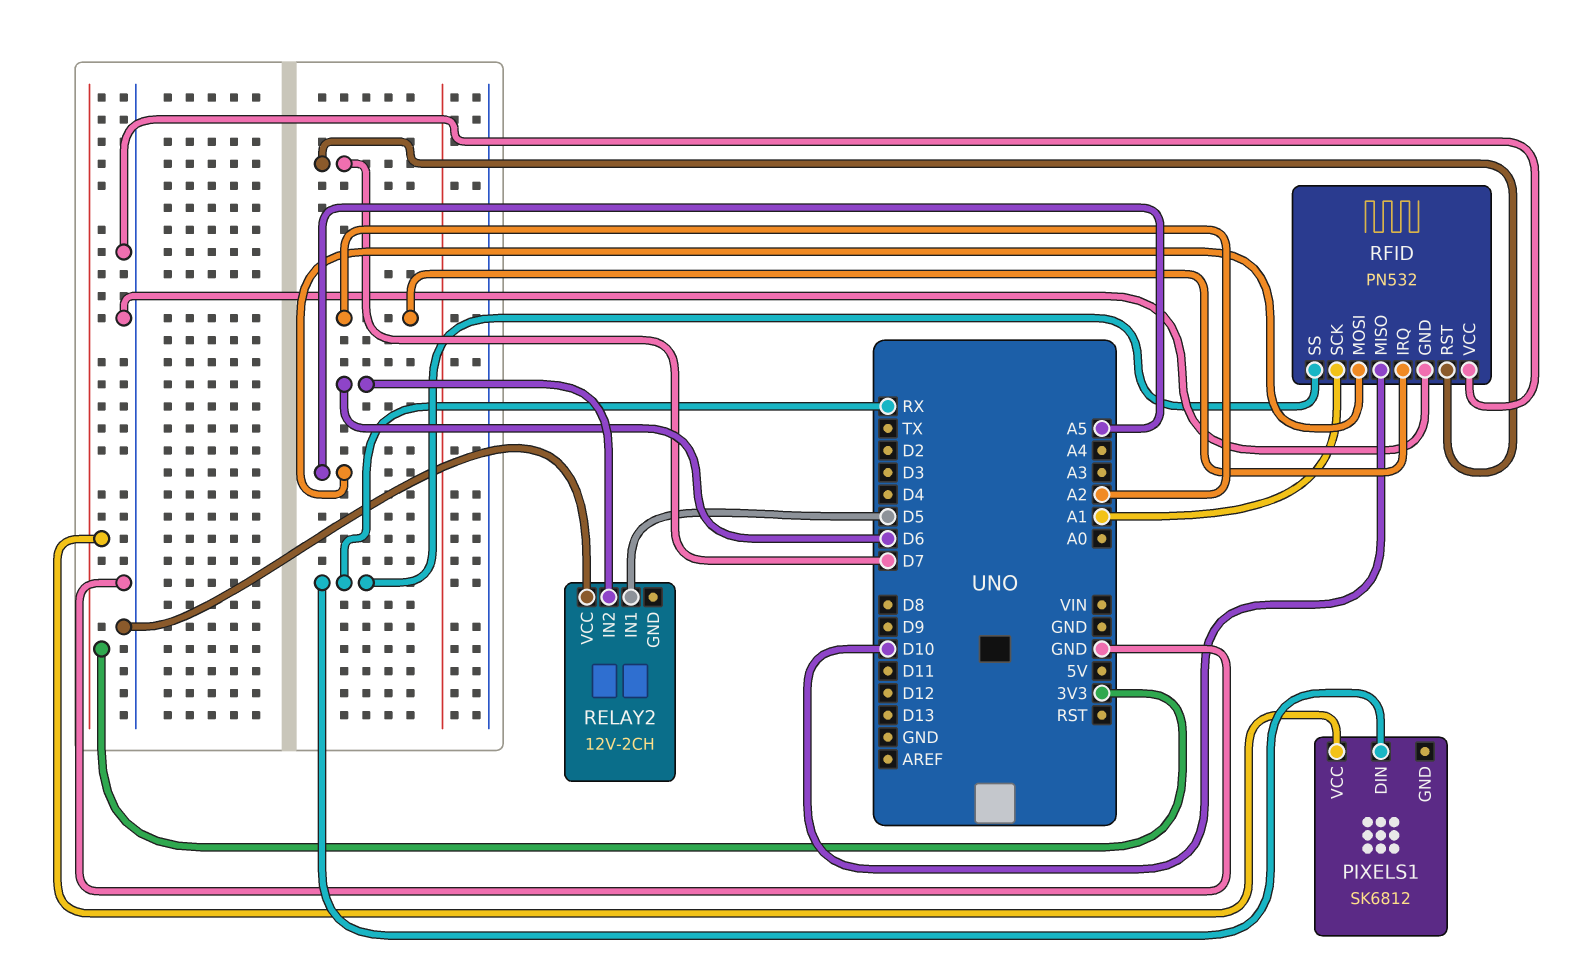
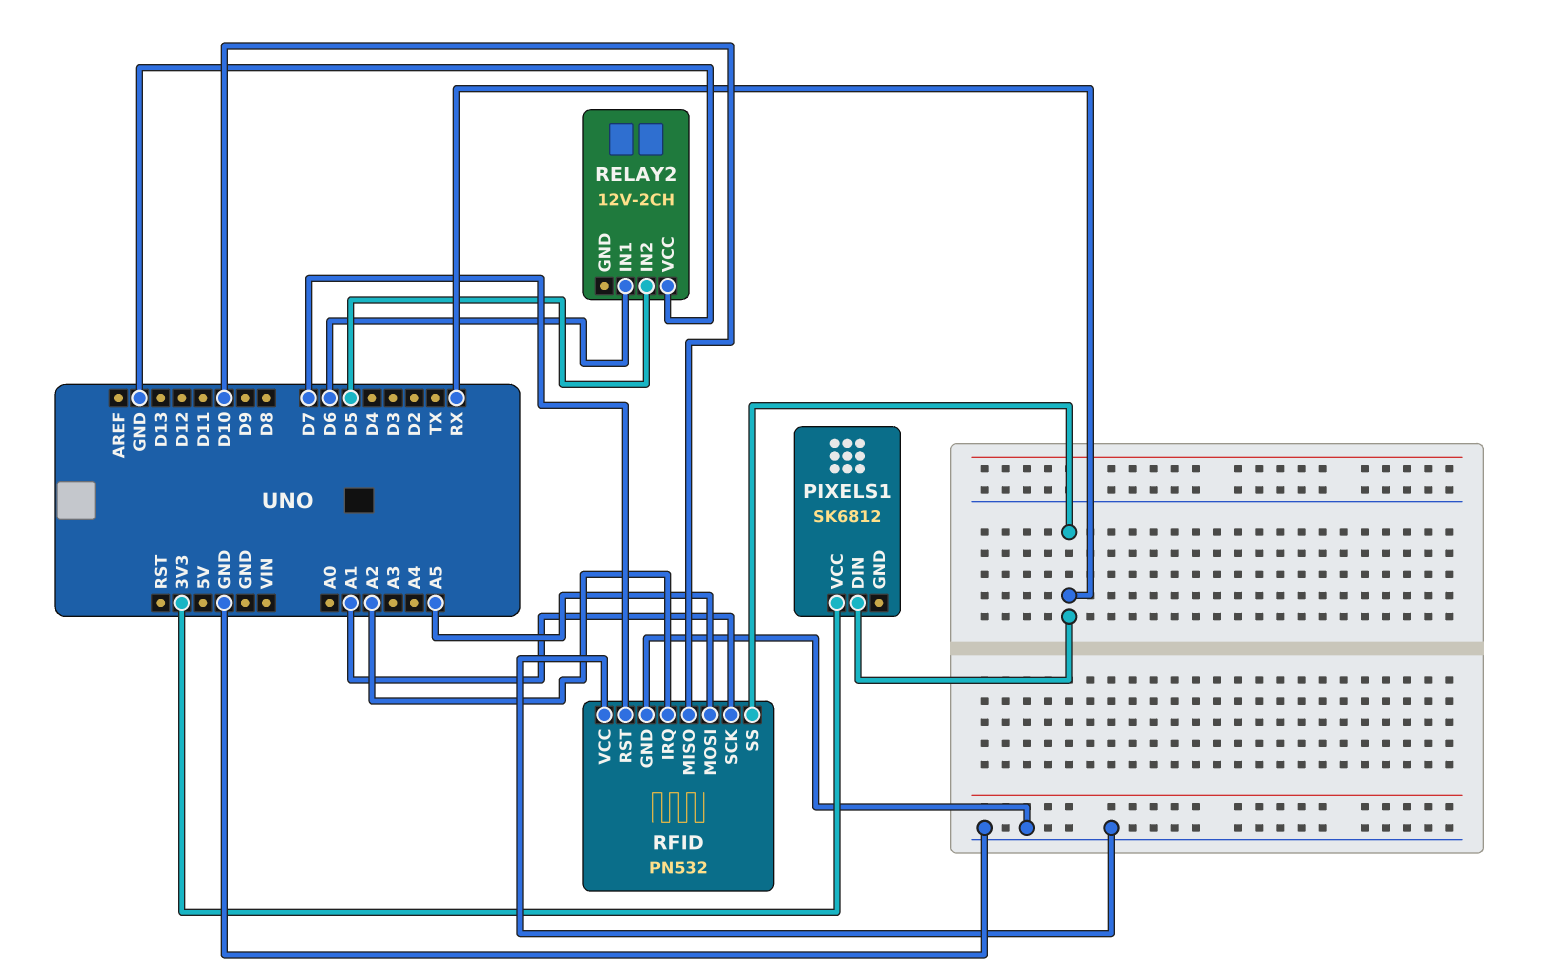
RELAY2 pin IN1: D5 -> D6
RELAY2 pin IN2: D6 -> D5

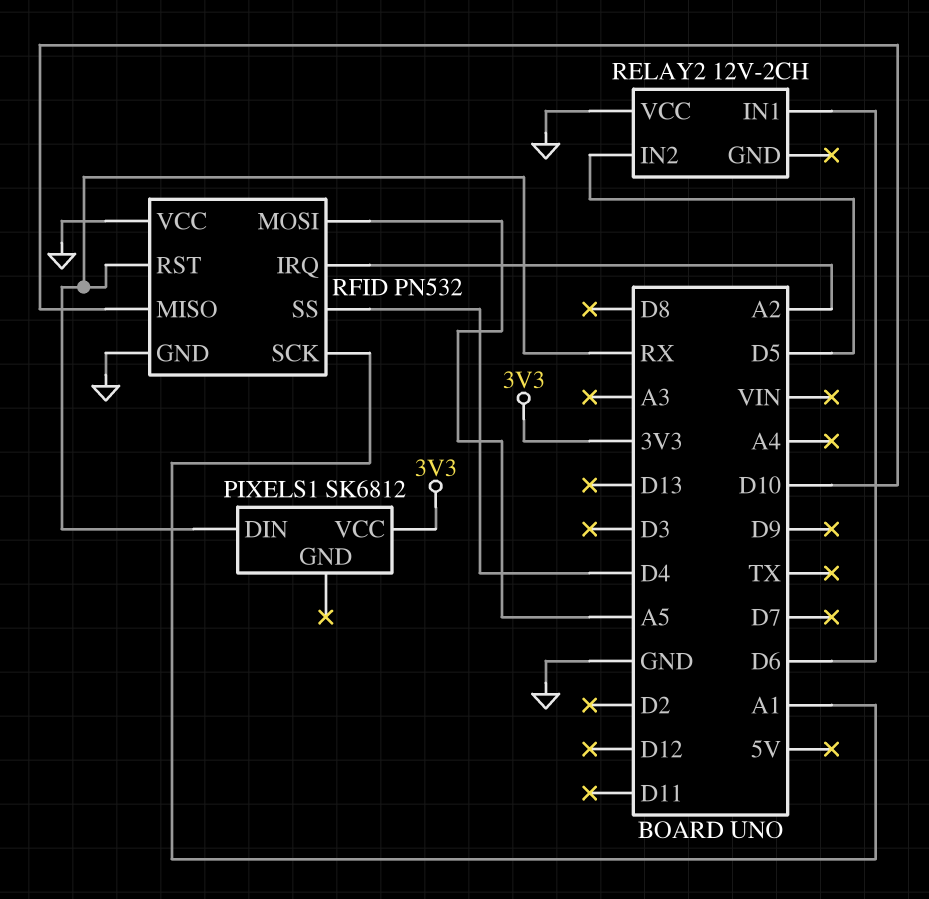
RFID pin RST: D7 -> RX
RFID pin SS: RX -> D4

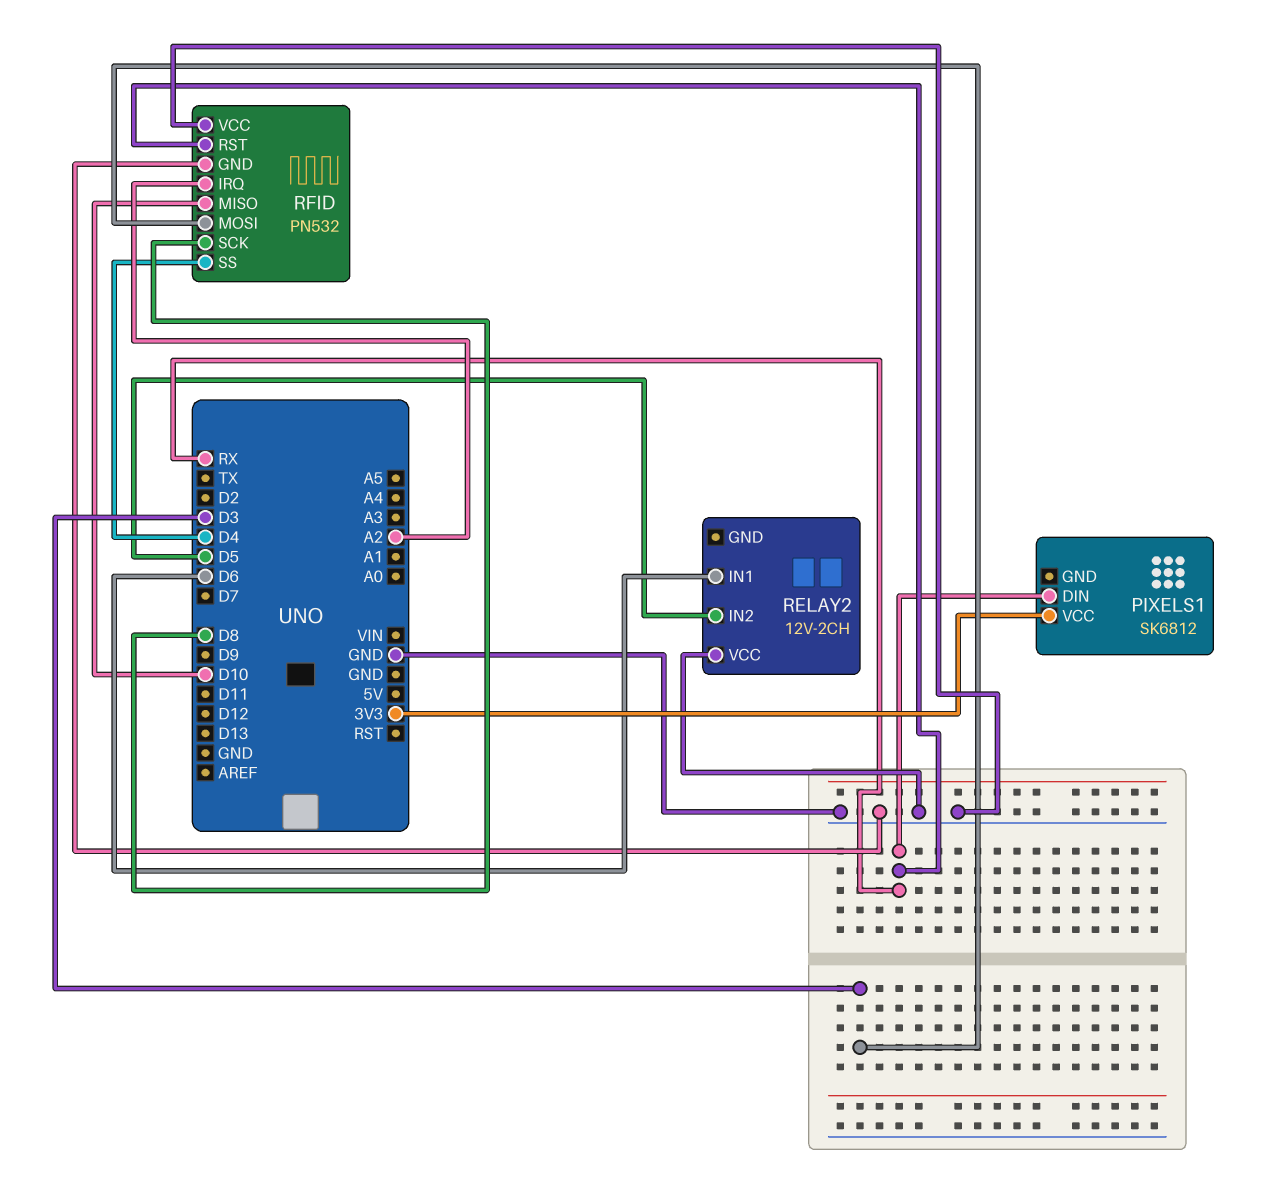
RFID pin MOSI: A5 -> D3
RFID pin SCK: A1 -> D8

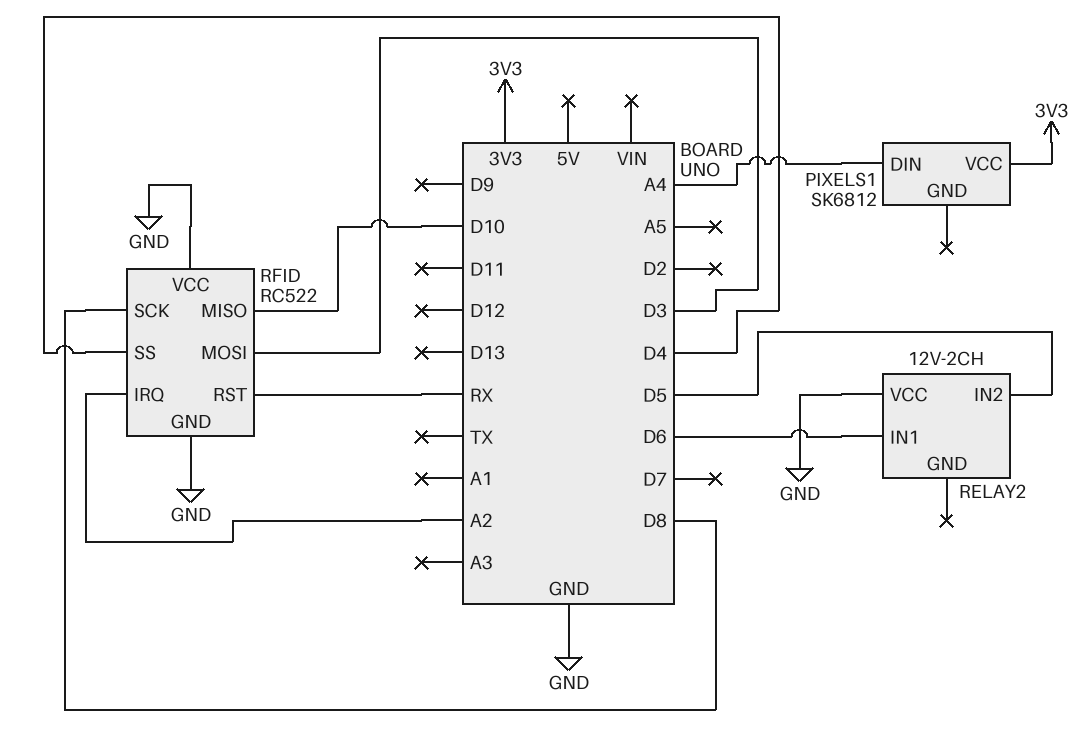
PIXELS1 pin DIN: RX -> A4
RFID: PN532 -> RC522

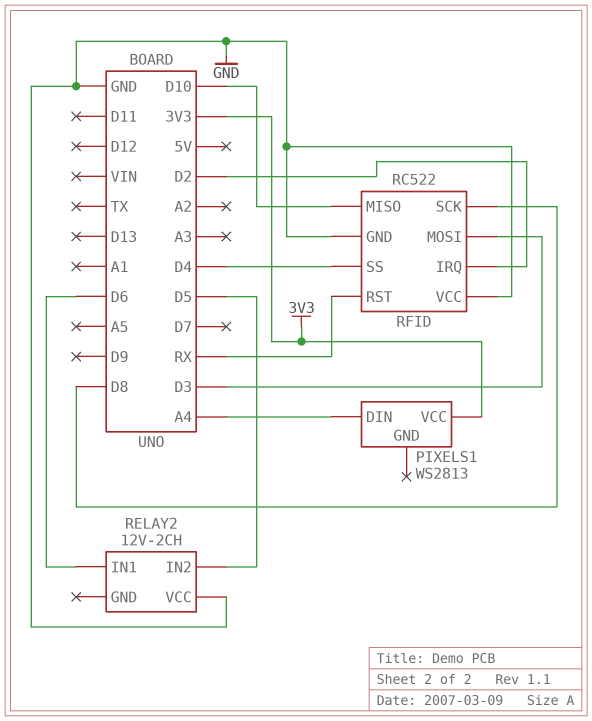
PIXELS1: SK6812 -> WS2813
RFID pin IRQ: A2 -> D2

